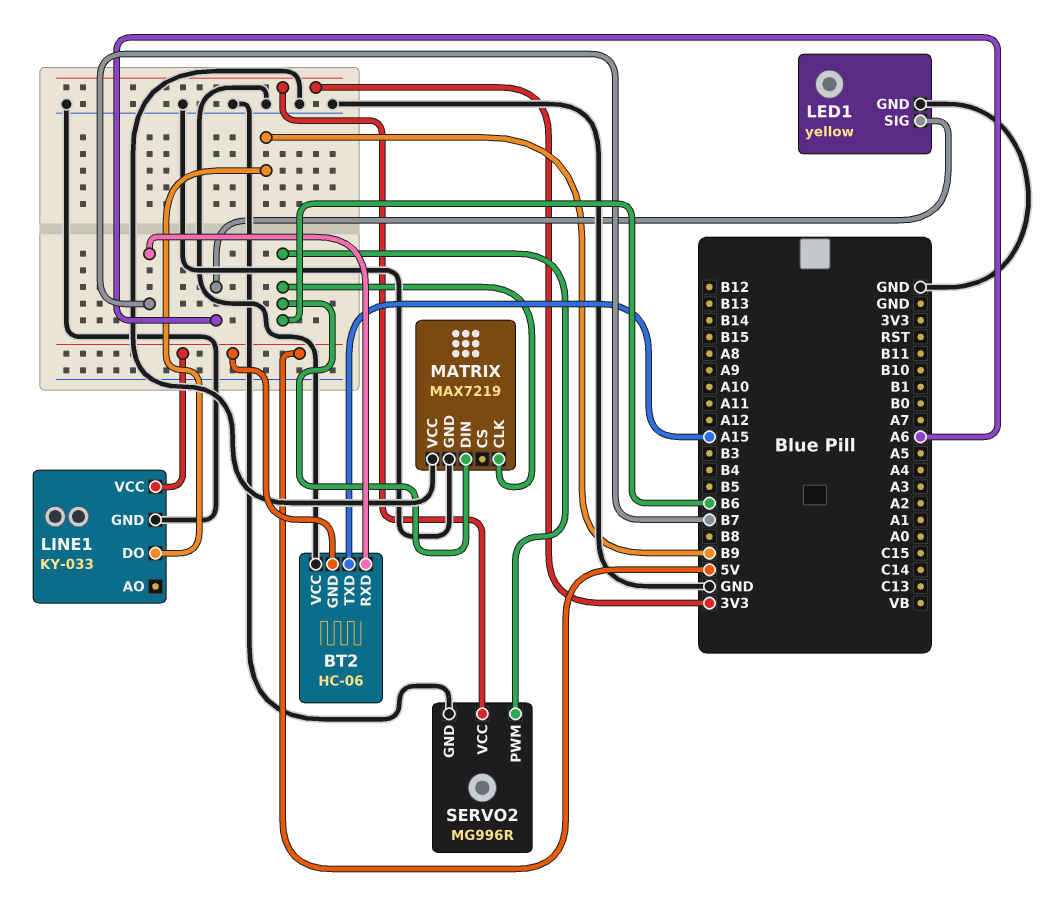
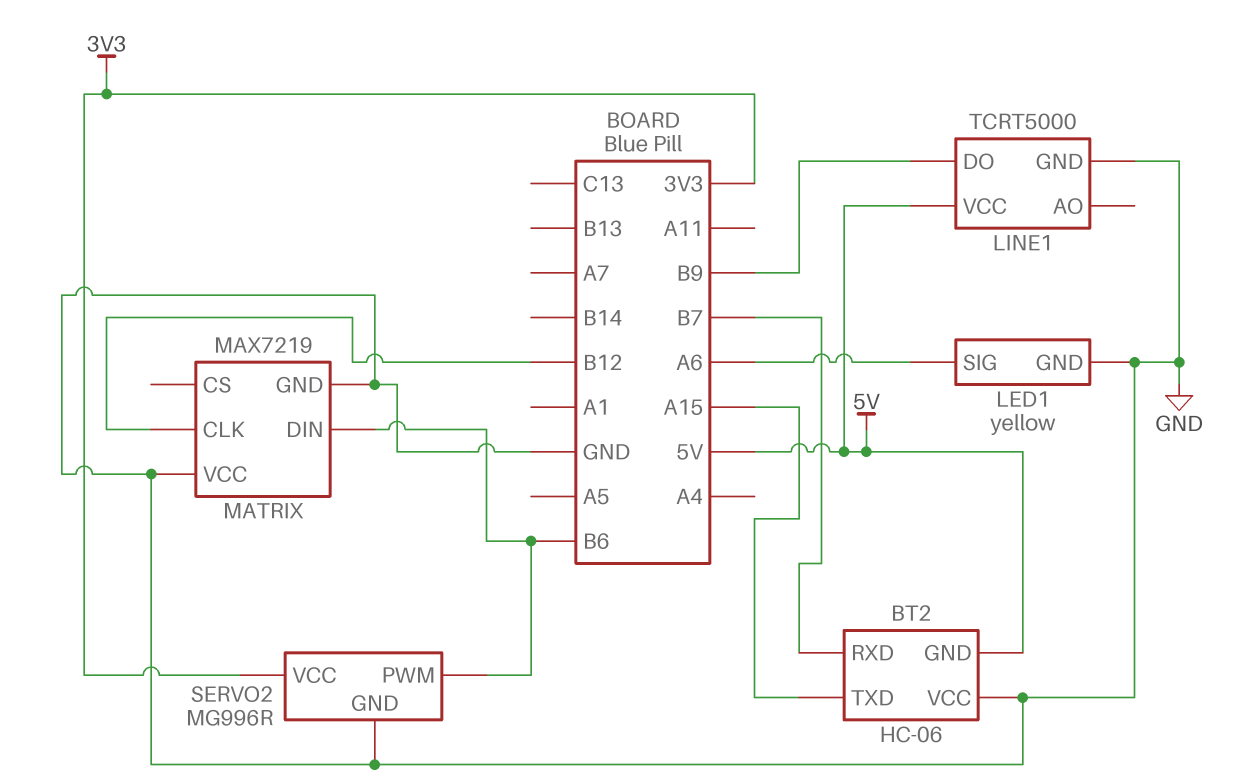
LINE1: KY-033 -> TCRT5000
MATRIX pin CLK: B6 -> B12

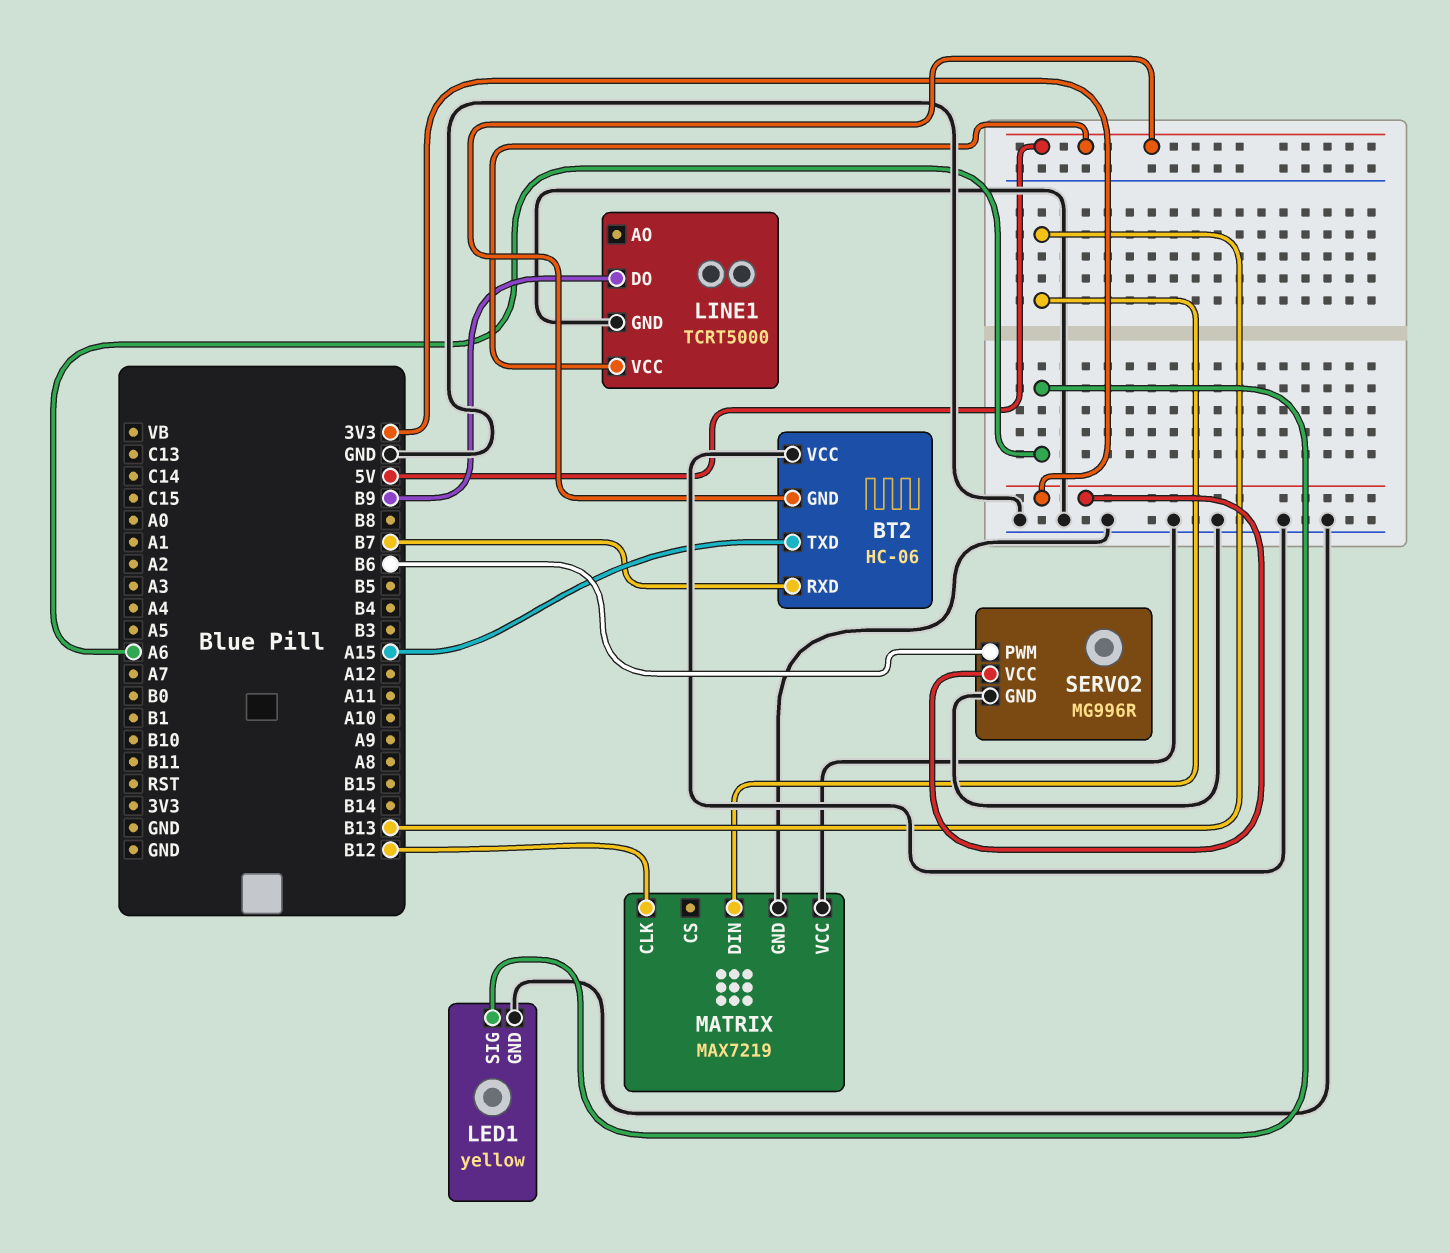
MATRIX pin DIN: B6 -> B13

